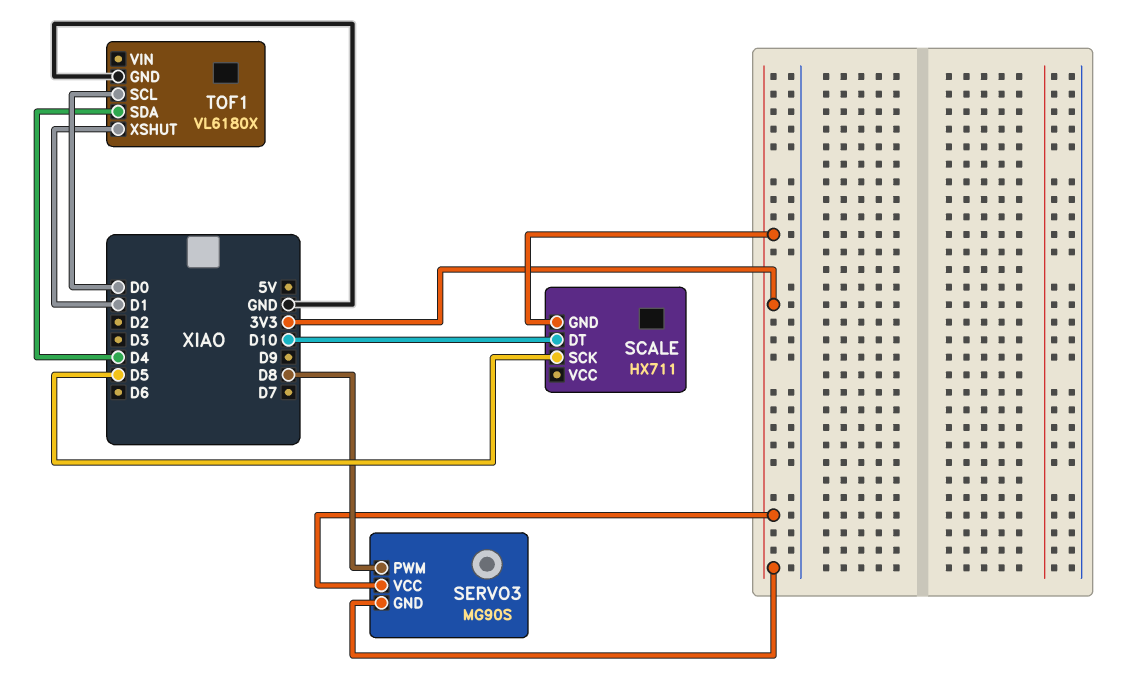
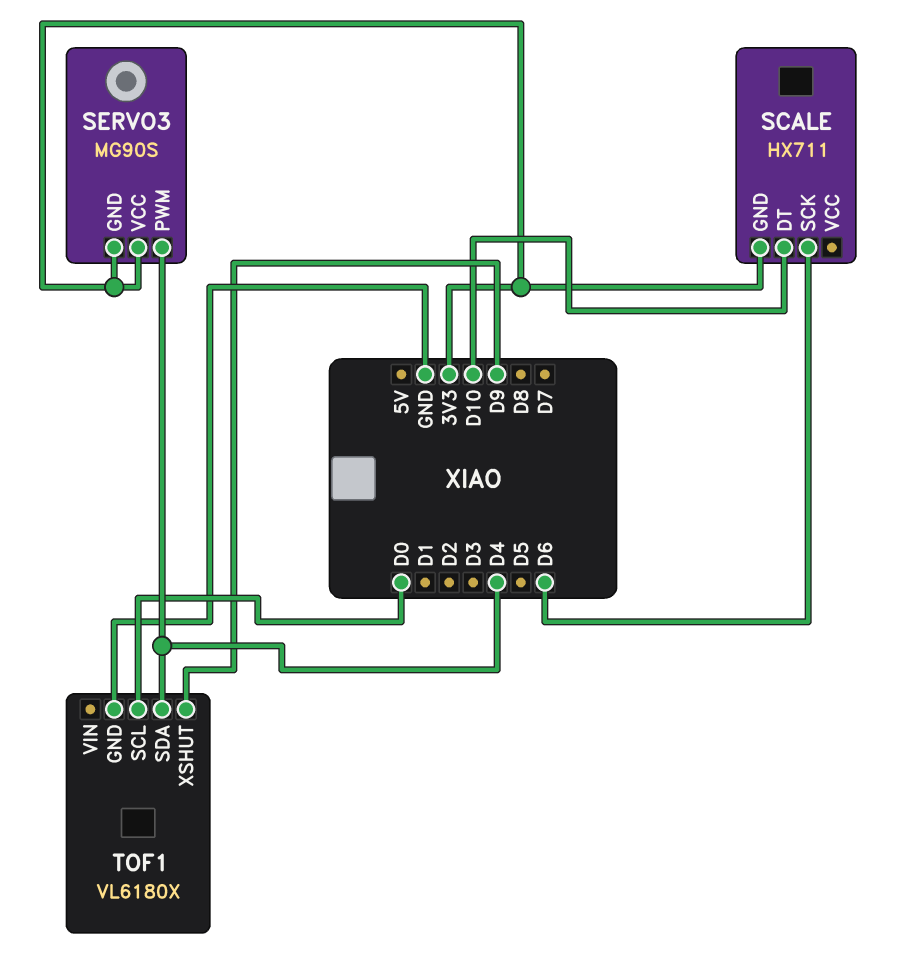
SCALE pin SCK: D5 -> D6
SERVO3 pin PWM: D8 -> D4
TOF1 pin XSHUT: D1 -> D9

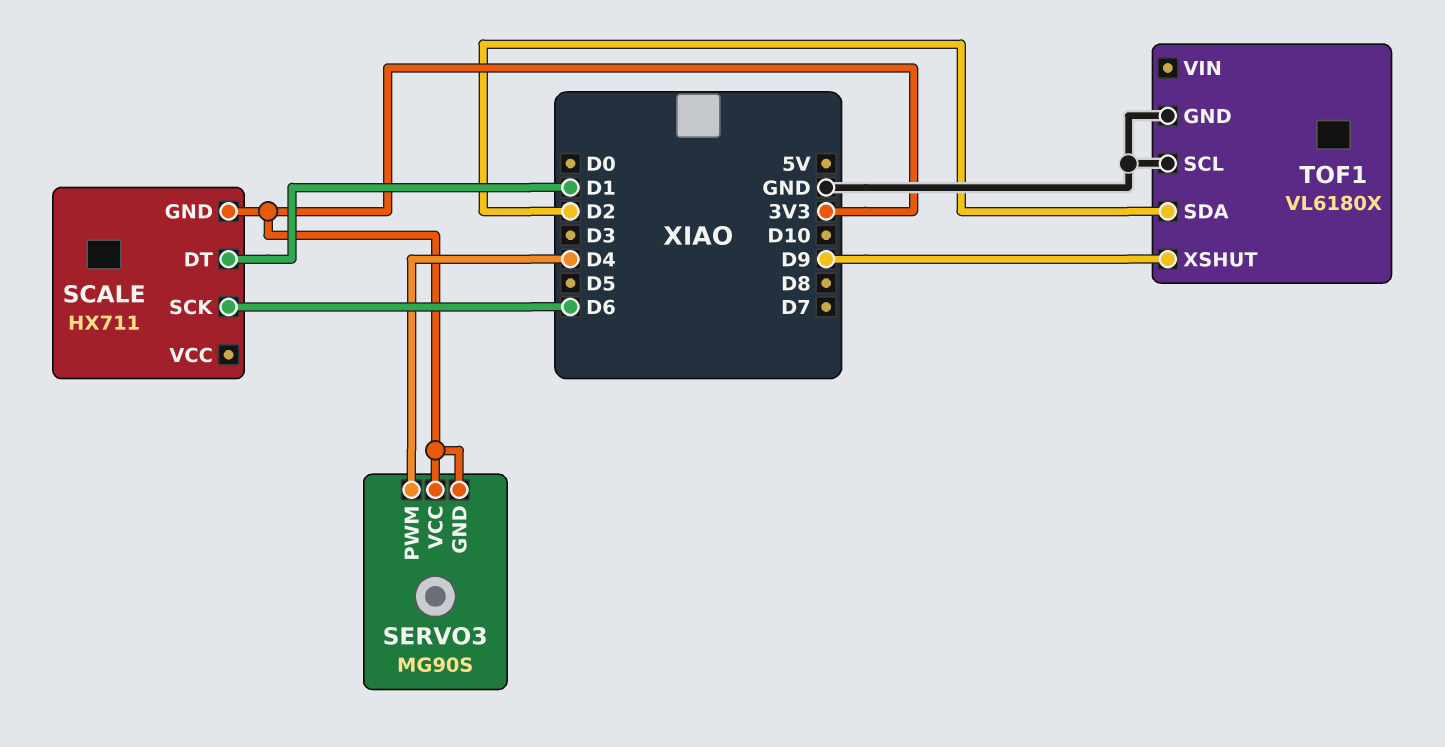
SCALE pin DT: D10 -> D1
TOF1 pin SCL: D0 -> GND
TOF1 pin SDA: D4 -> D2

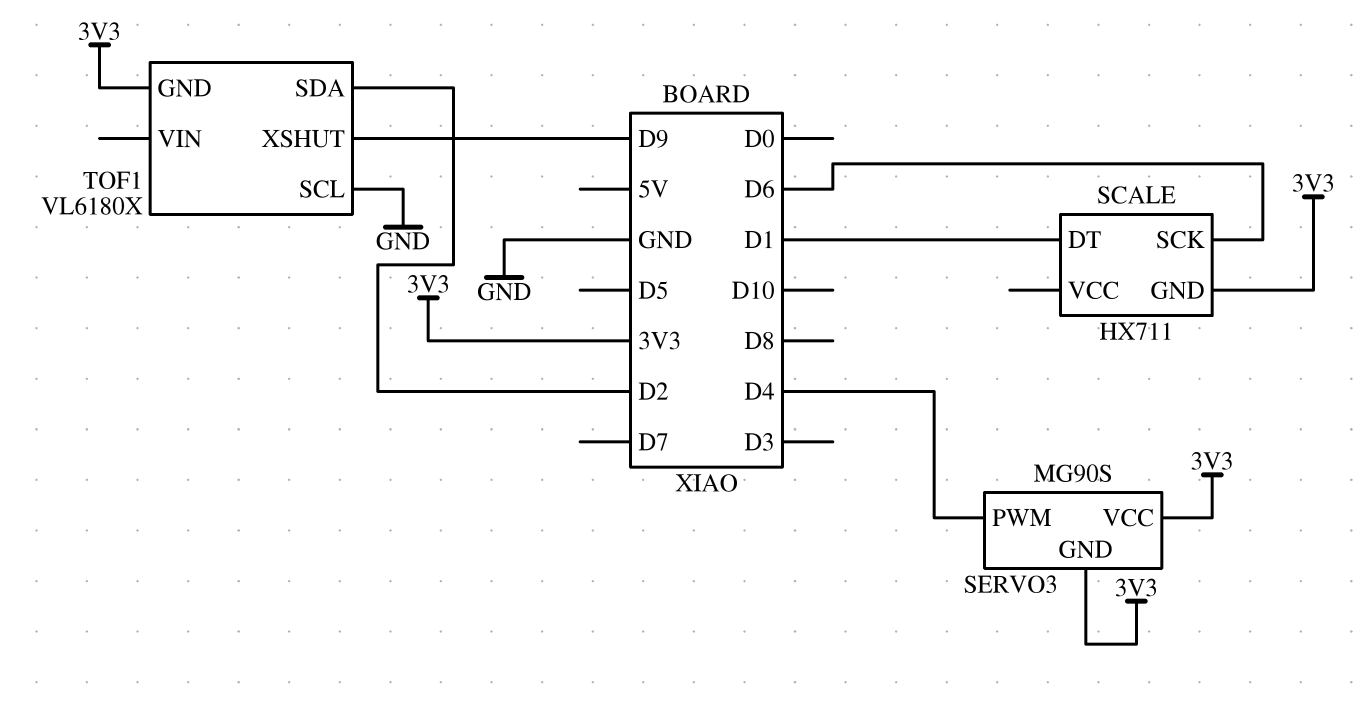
TOF1 pin GND: GND -> 3V3

